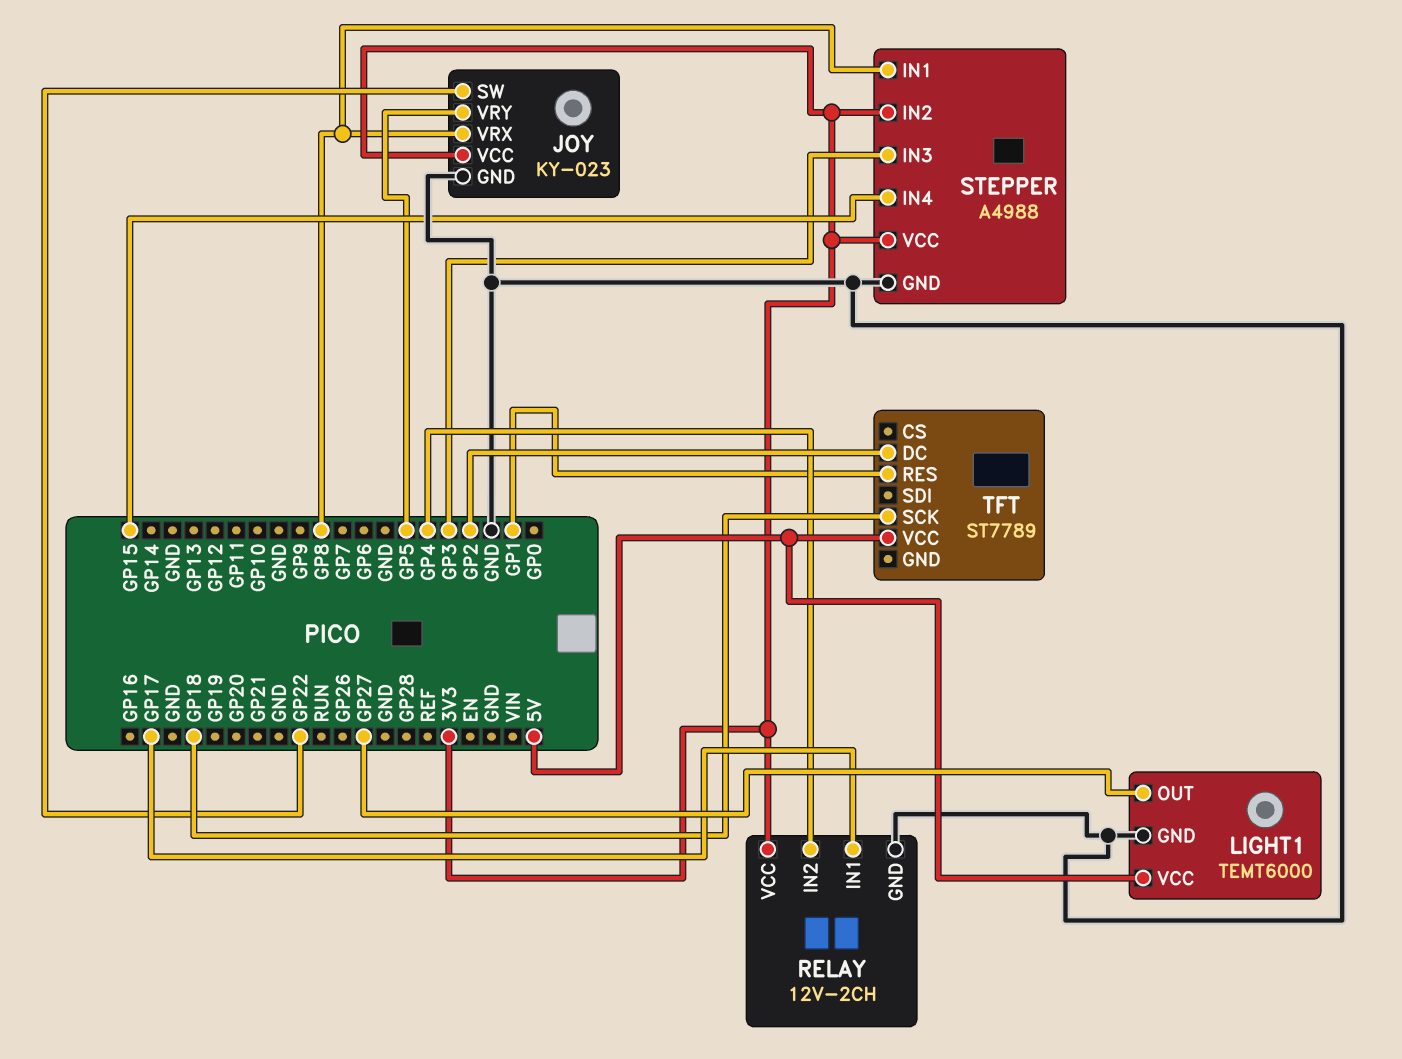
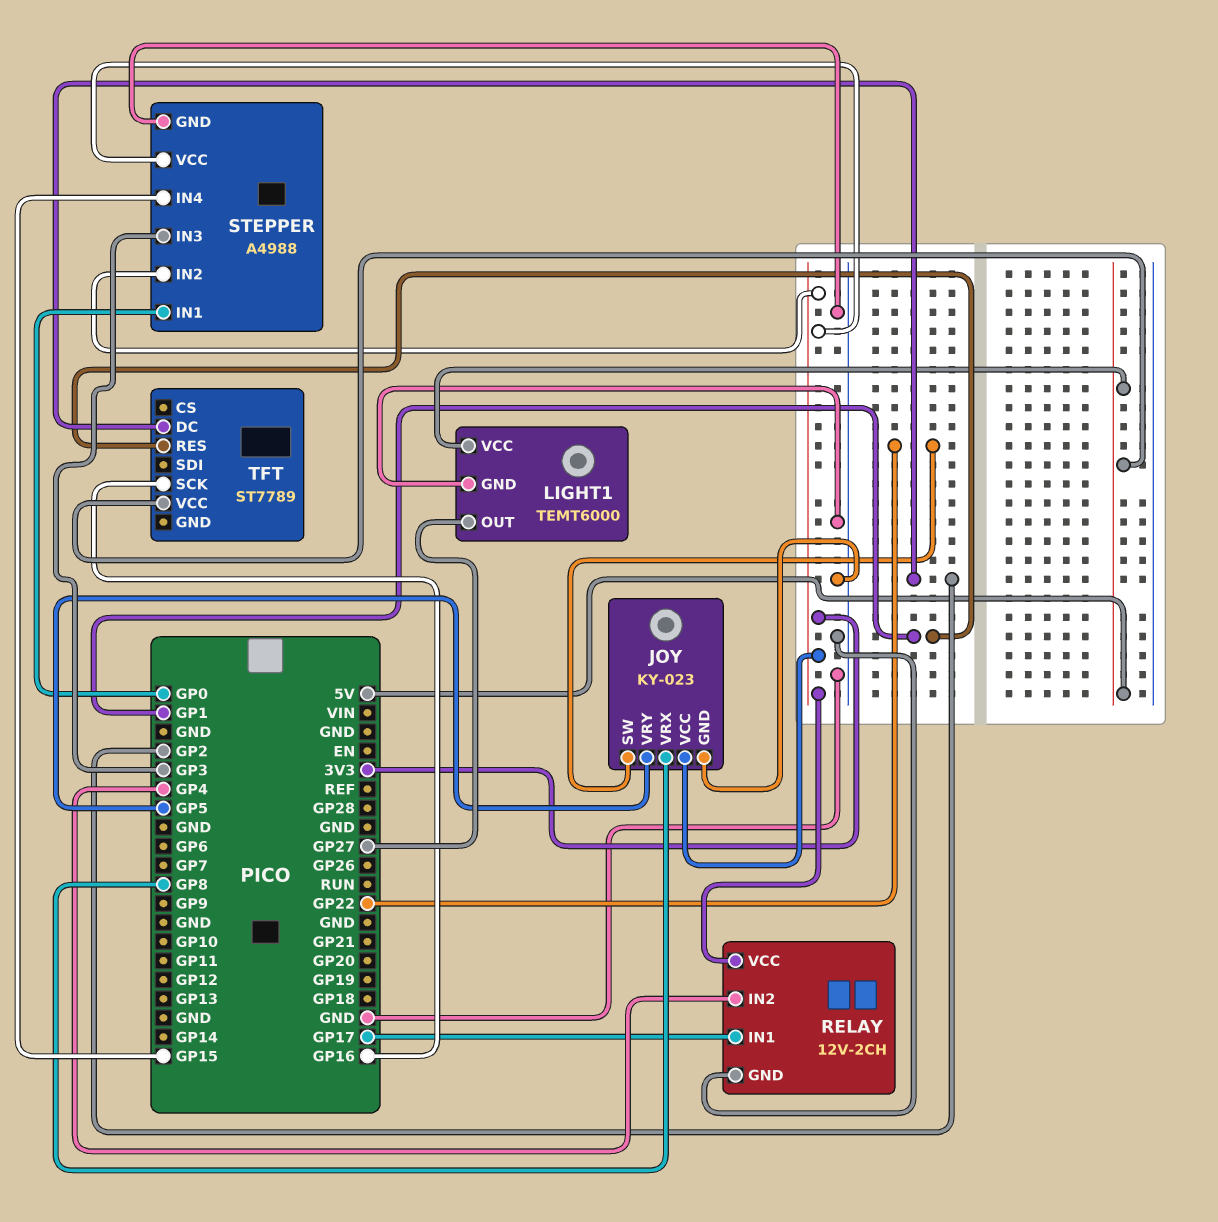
STEPPER pin IN1: GP8 -> GP0
TFT pin SCK: GP18 -> GP16

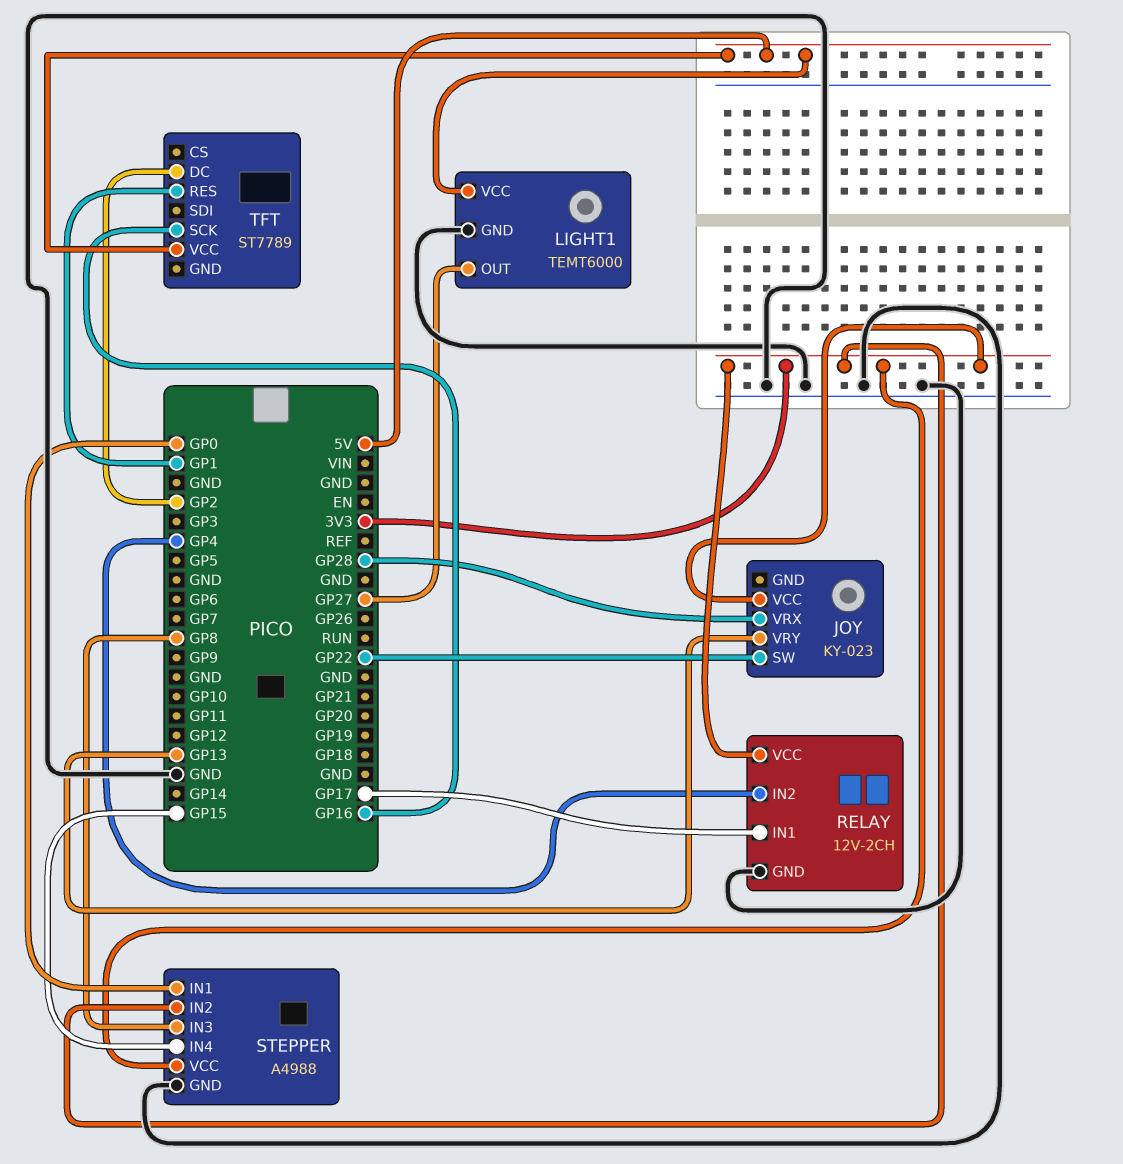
JOY pin GND: GND -> none
JOY pin VRX: GP8 -> GP28
JOY pin VRY: GP5 -> GP13
STEPPER pin IN3: GP3 -> GP8

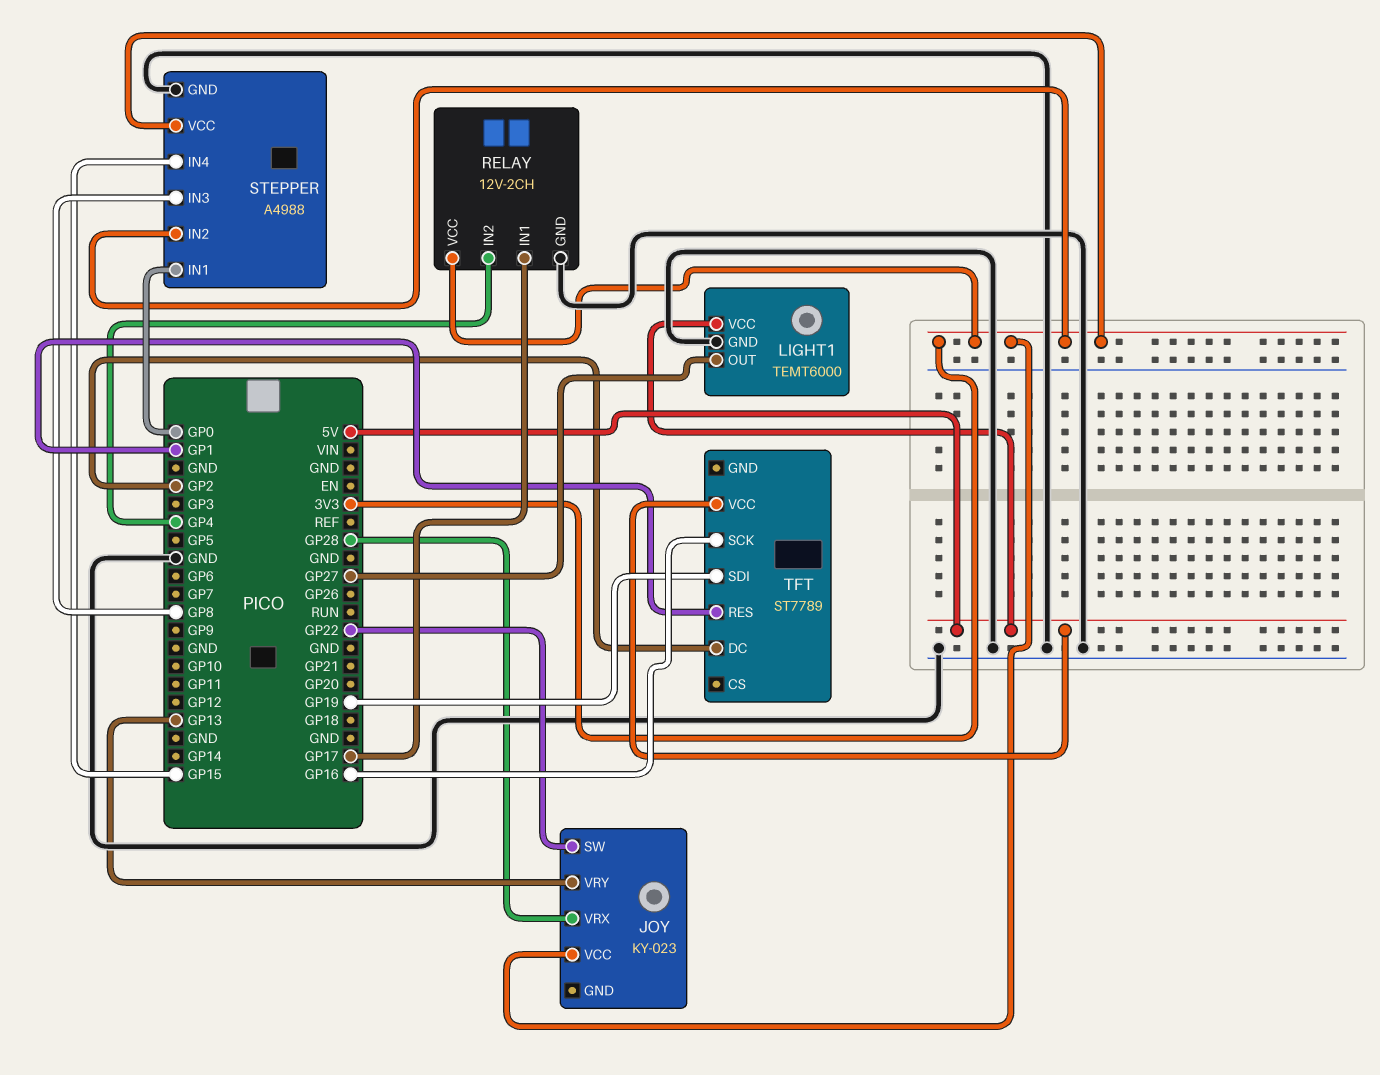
TFT pin SDI: none -> GP19

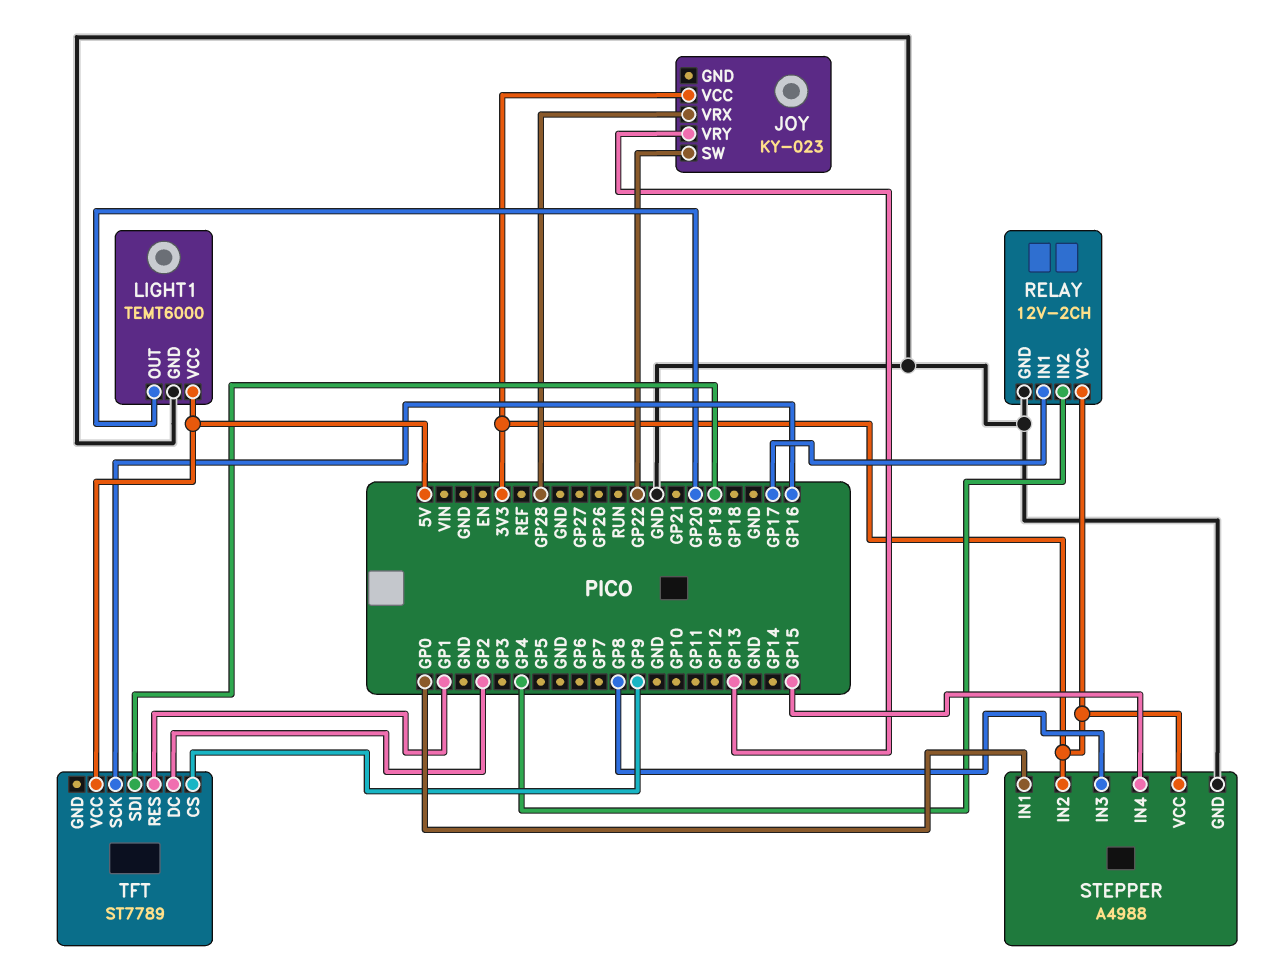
LIGHT1 pin OUT: GP27 -> GP20
TFT pin CS: none -> GP9

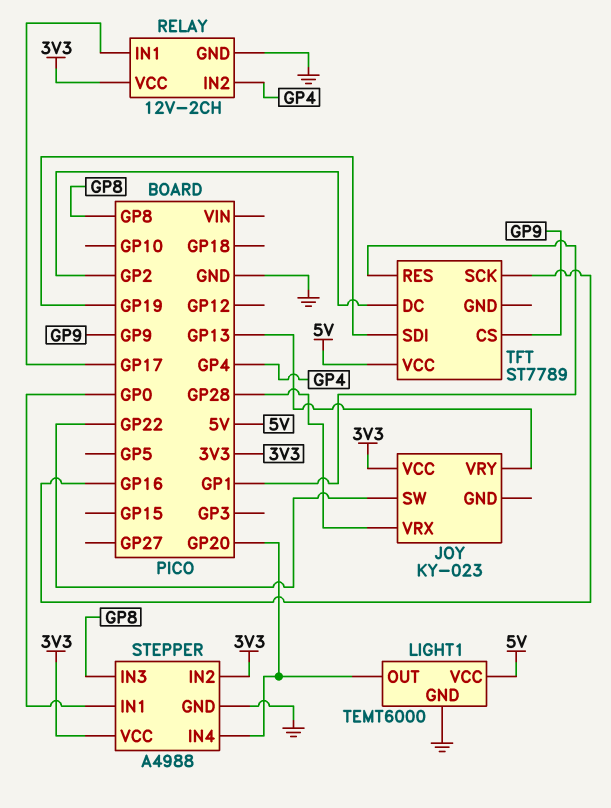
STEPPER pin IN4: GP15 -> GP20

